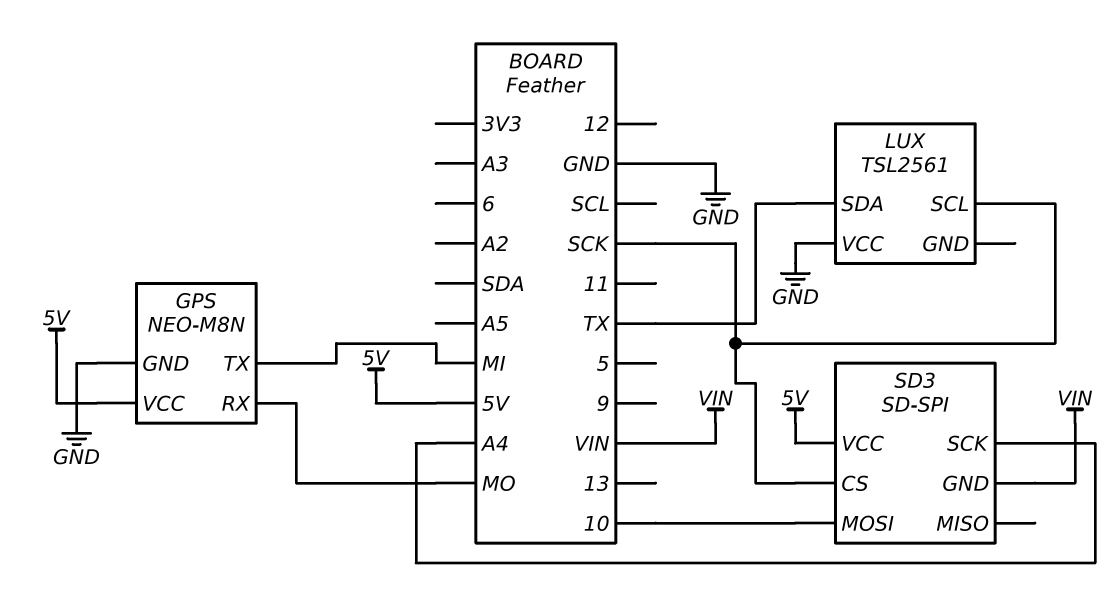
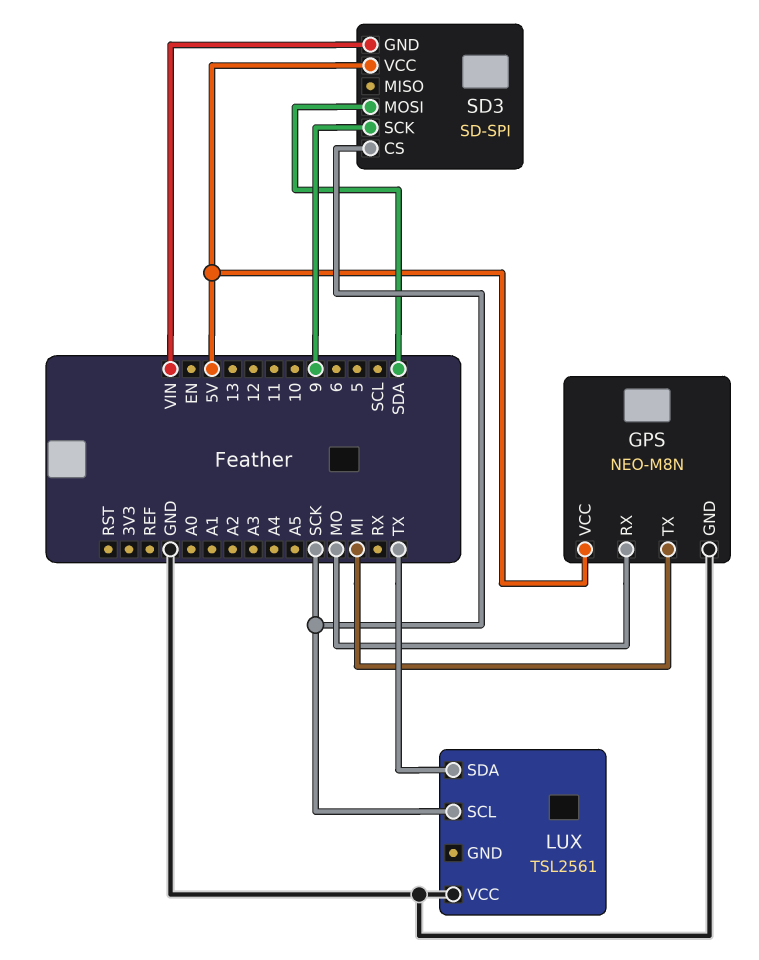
SD3 pin MOSI: 10 -> SDA
SD3 pin SCK: A4 -> 9

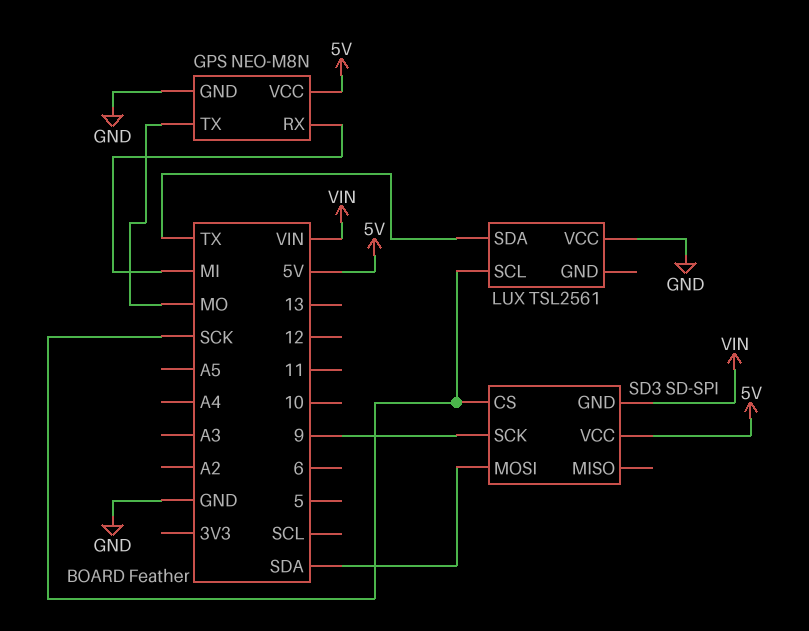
GPS pin RX: MO -> MI
GPS pin TX: MI -> MO

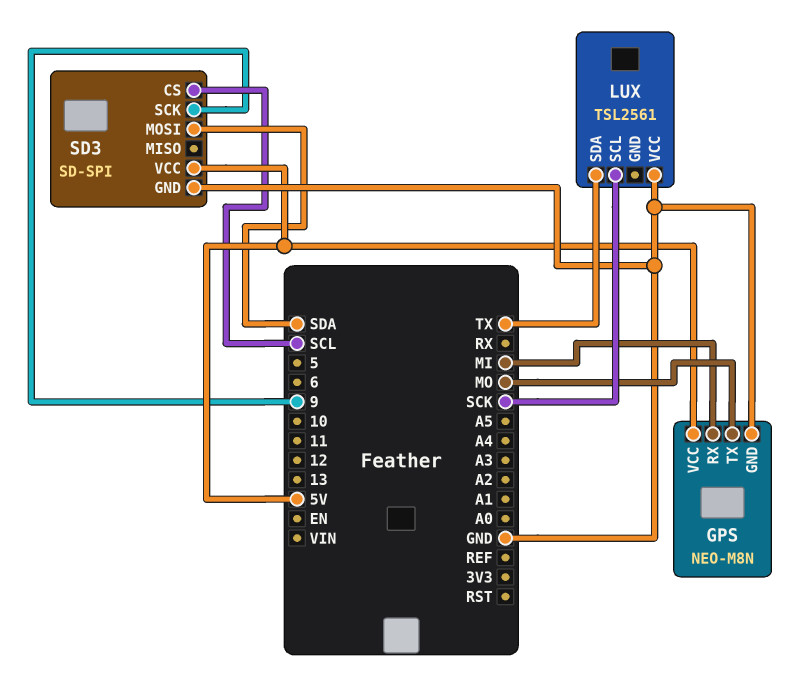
SD3 pin CS: SCK -> SCL
SD3 pin GND: VIN -> GND

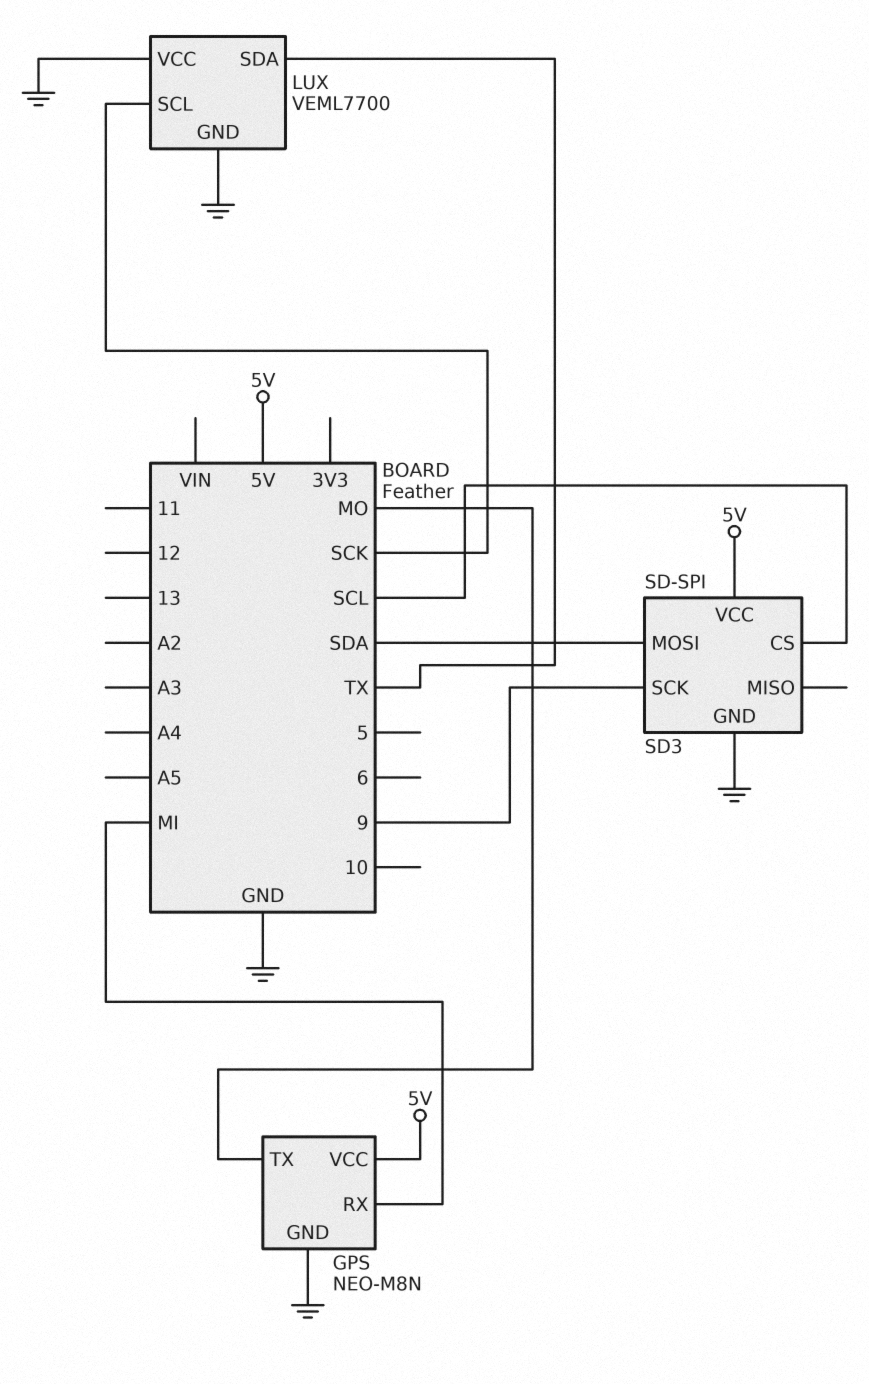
LUX: TSL2561 -> VEML7700
LUX pin GND: none -> GND

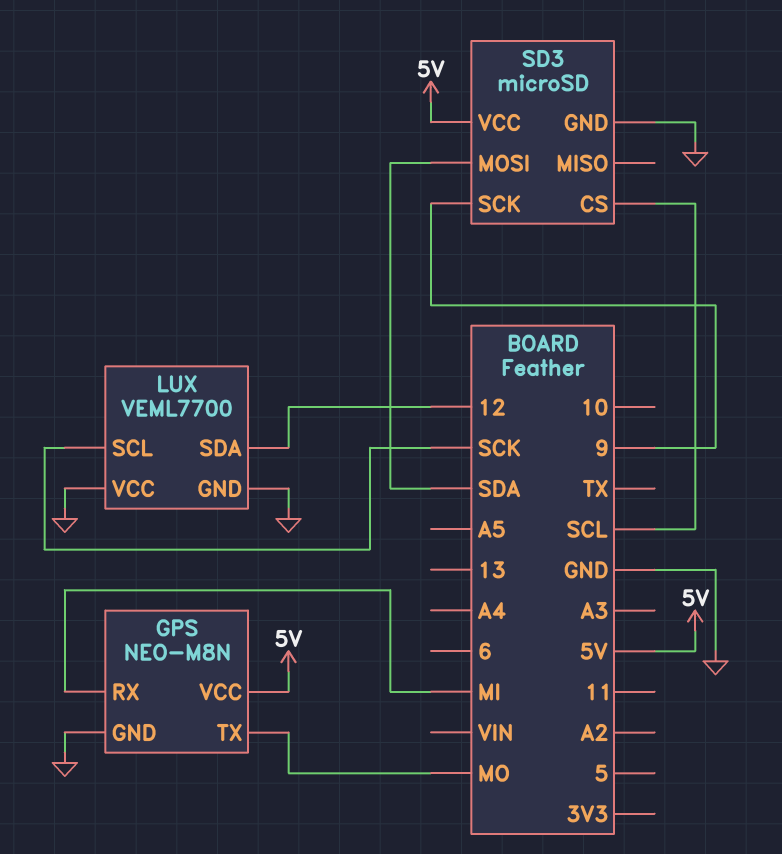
LUX pin SDA: TX -> 12
SD3: SD-SPI -> microSD

